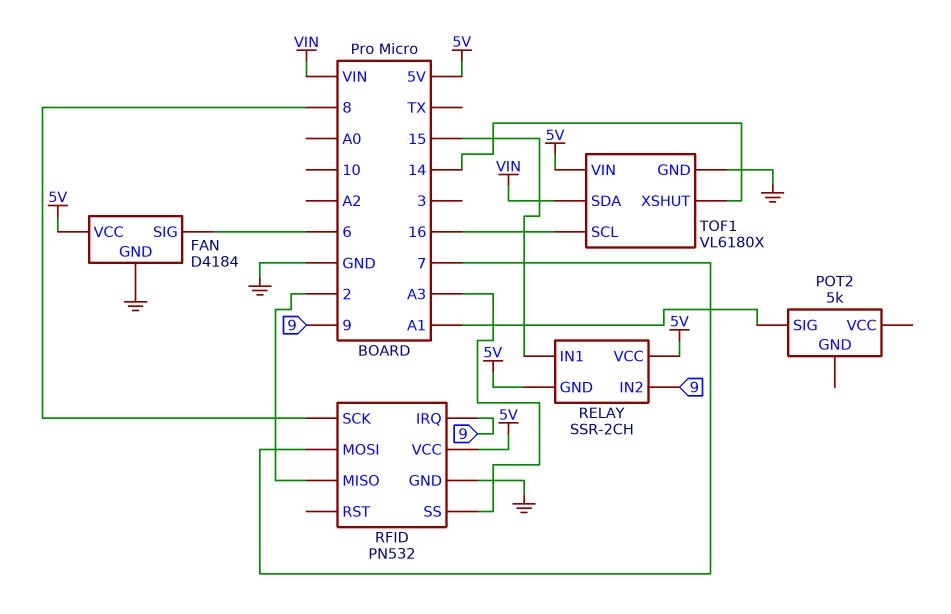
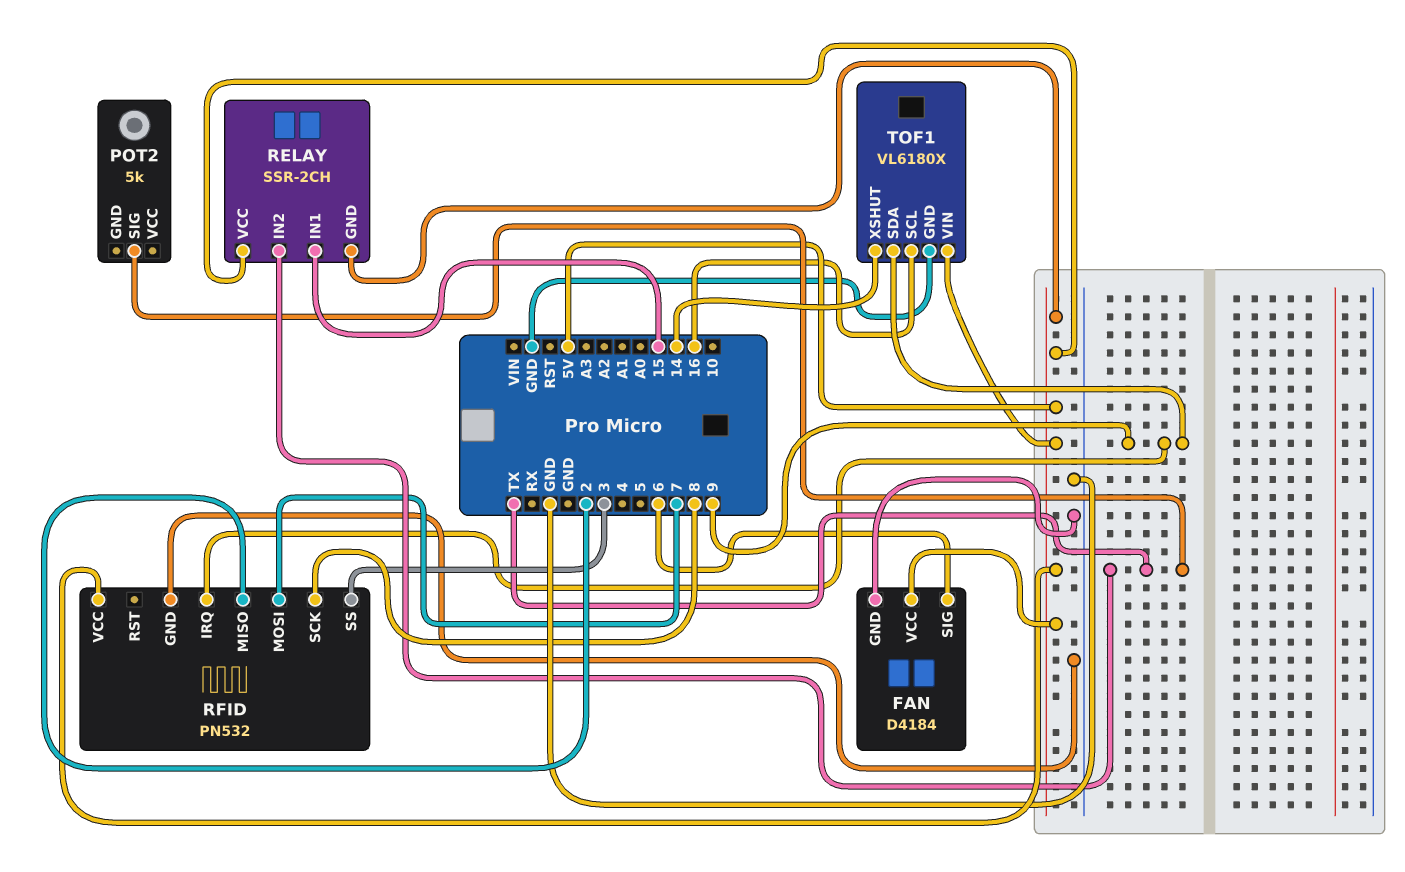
POT2 pin SIG: A1 -> TX
RELAY pin IN2: 9 -> TX
RFID pin SS: A3 -> 3
TOF1 pin SDA: VIN -> 9

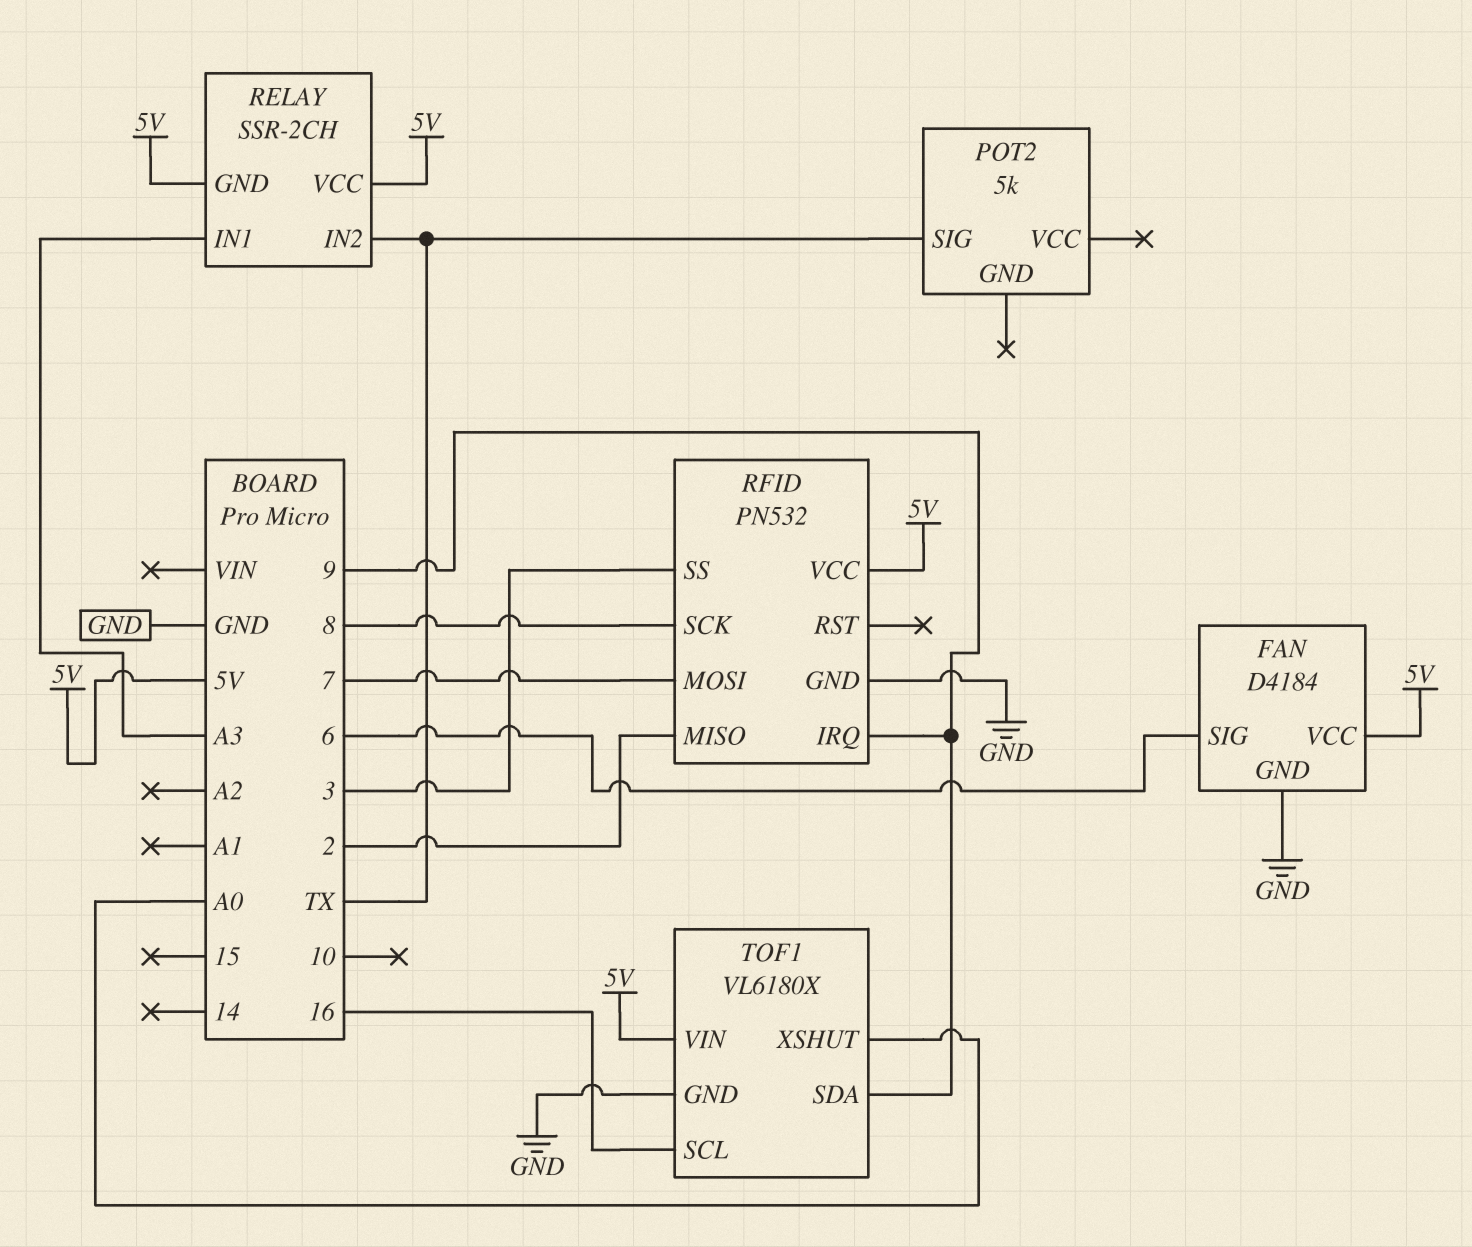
RELAY pin IN1: 15 -> A3
TOF1 pin XSHUT: 14 -> A0

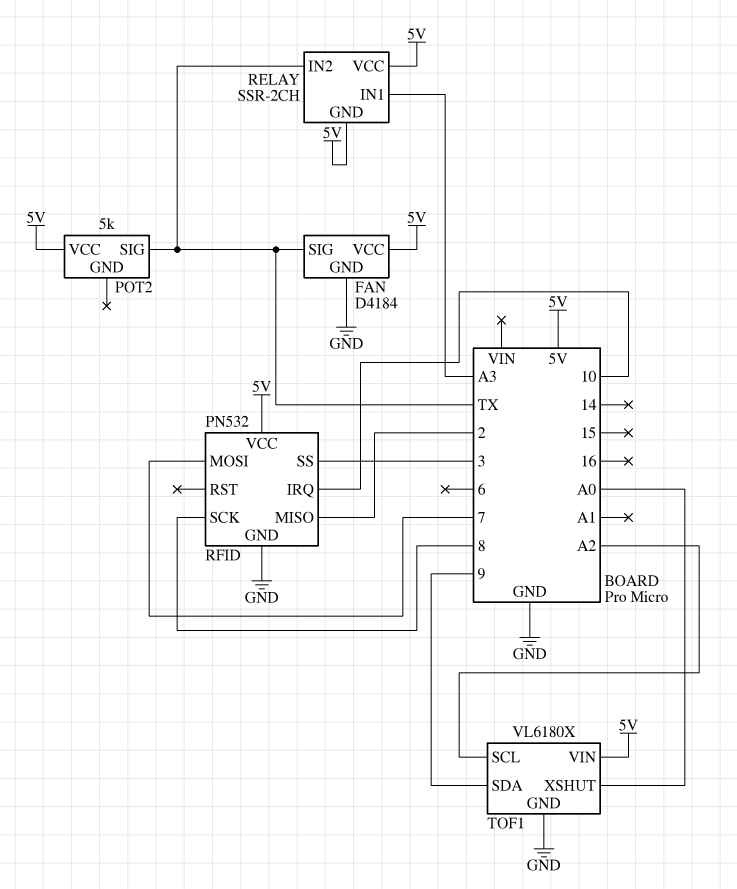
FAN pin SIG: 6 -> TX
POT2 pin VCC: none -> 5V
RFID pin IRQ: 9 -> 10
TOF1 pin SCL: 16 -> A2

